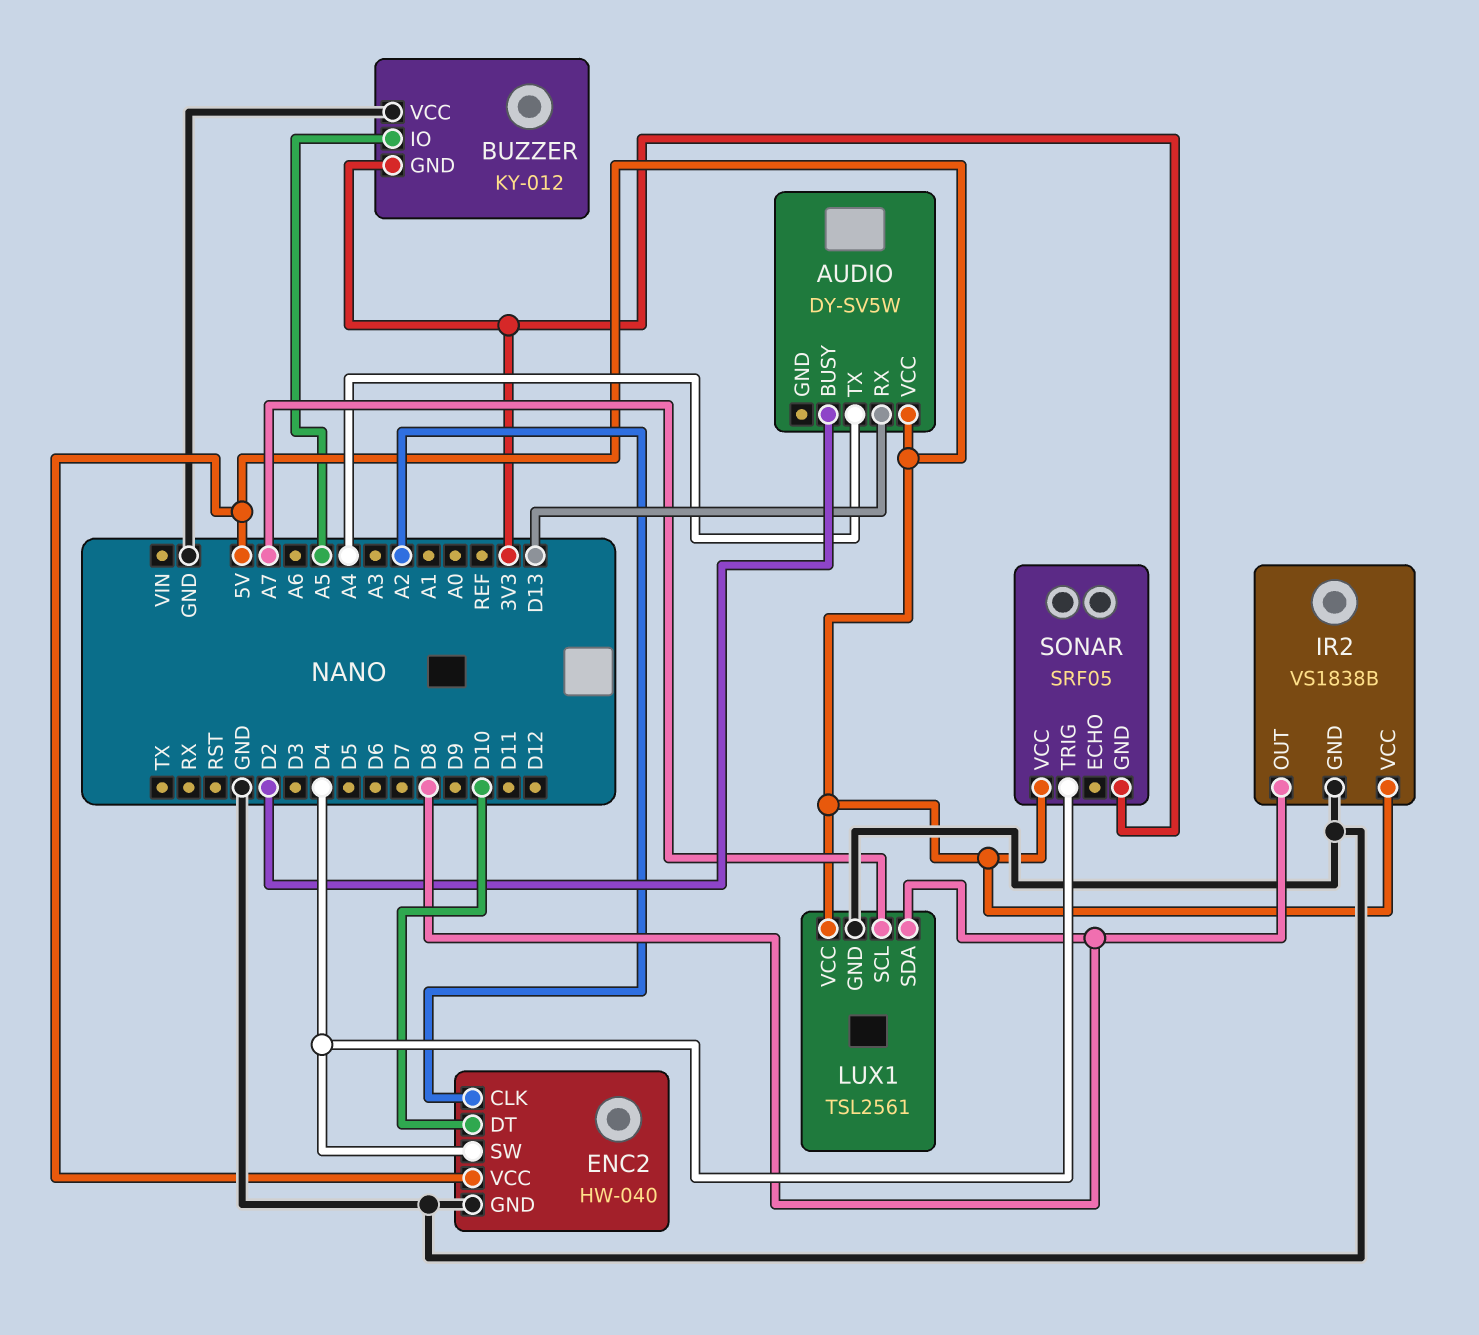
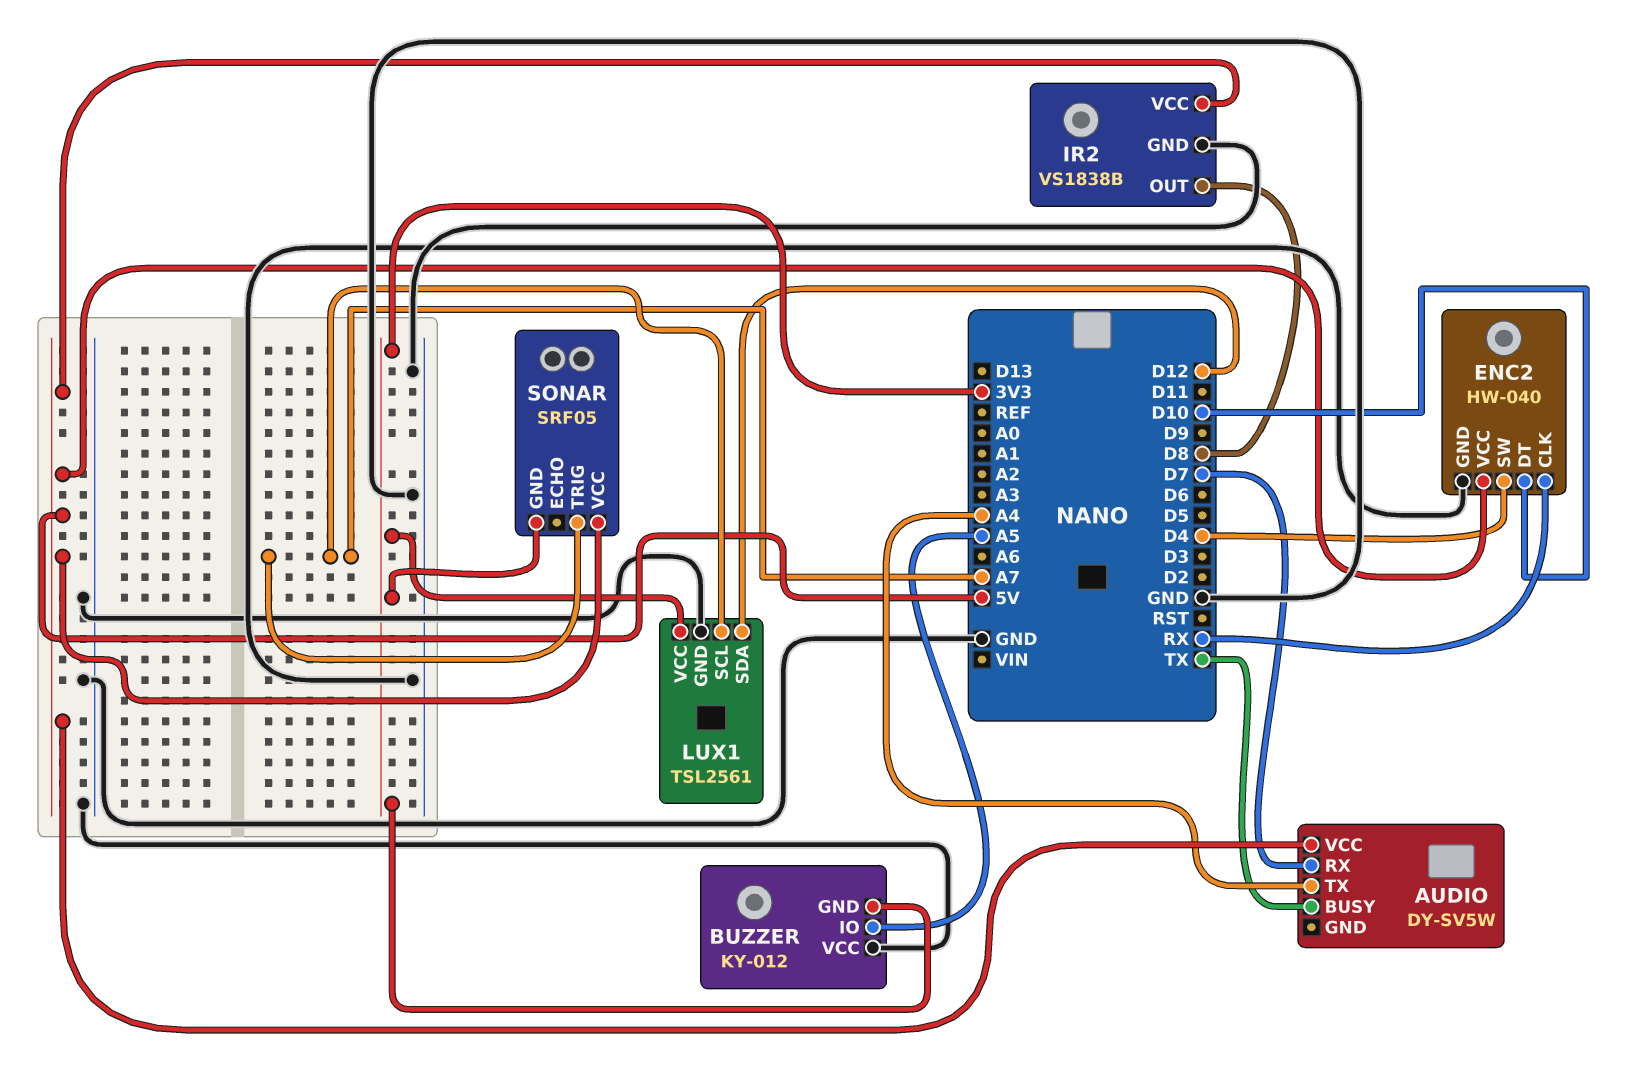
AUDIO pin BUSY: D2 -> TX
AUDIO pin RX: D13 -> D7
ENC2 pin CLK: A2 -> RX
LUX1 pin SDA: D8 -> D12
LUX1 pin VCC: 5V -> 3V3
SONAR pin TRIG: D4 -> A7

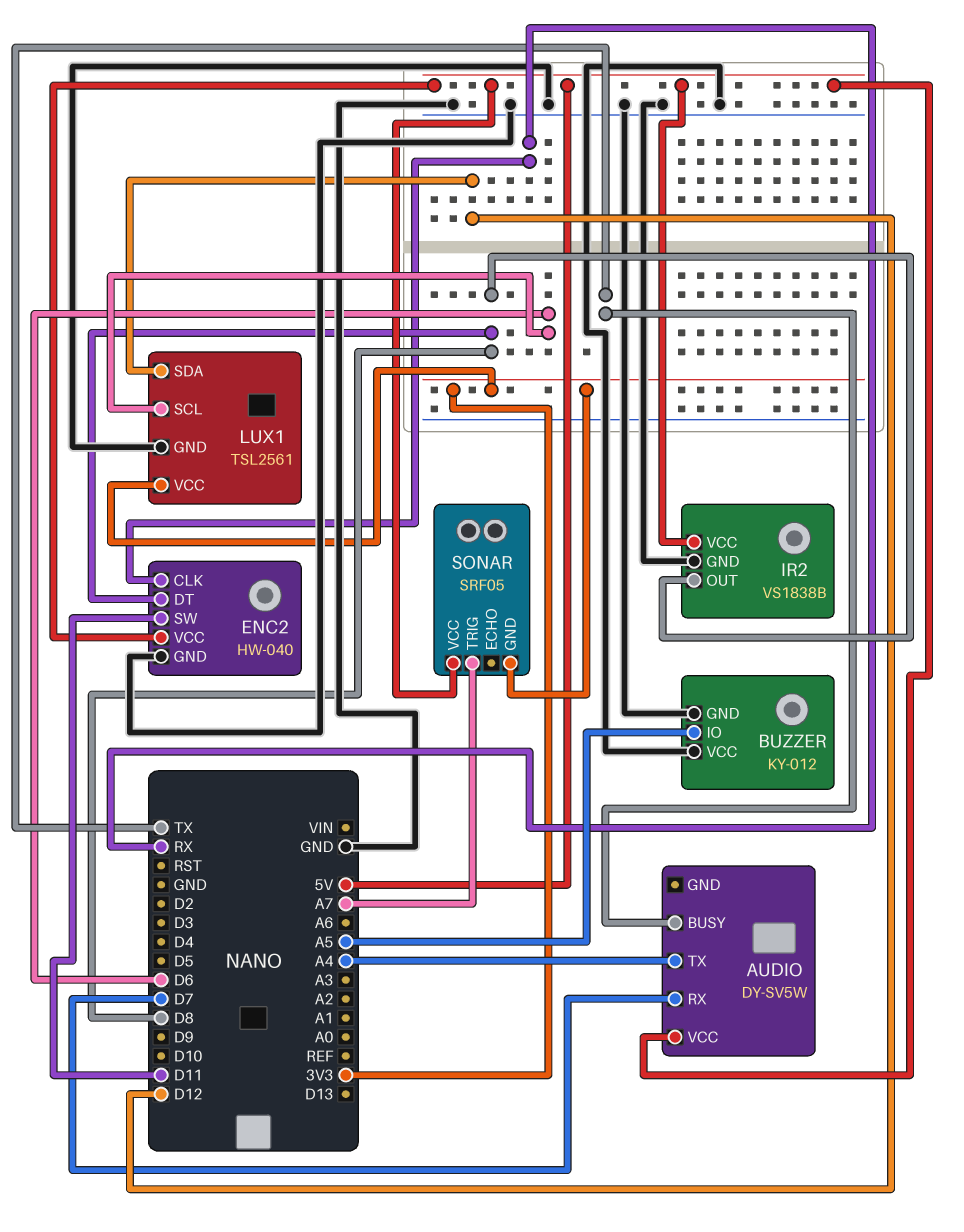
BUZZER pin GND: 3V3 -> GND
ENC2 pin DT: D10 -> D8
ENC2 pin SW: D4 -> D11
LUX1 pin SCL: A7 -> D6

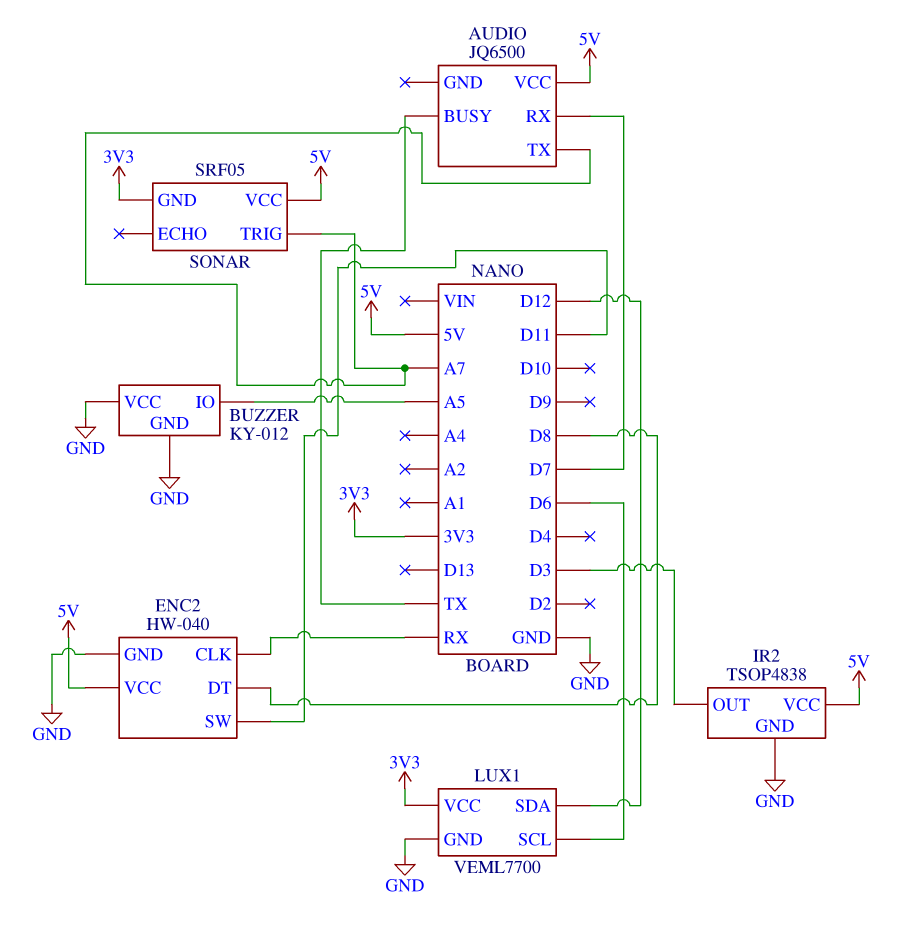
AUDIO: DY-SV5W -> JQ6500
AUDIO pin TX: A4 -> A7
IR2: VS1838B -> TSOP4838
IR2 pin OUT: D8 -> D3
LUX1: TSL2561 -> VEML7700

